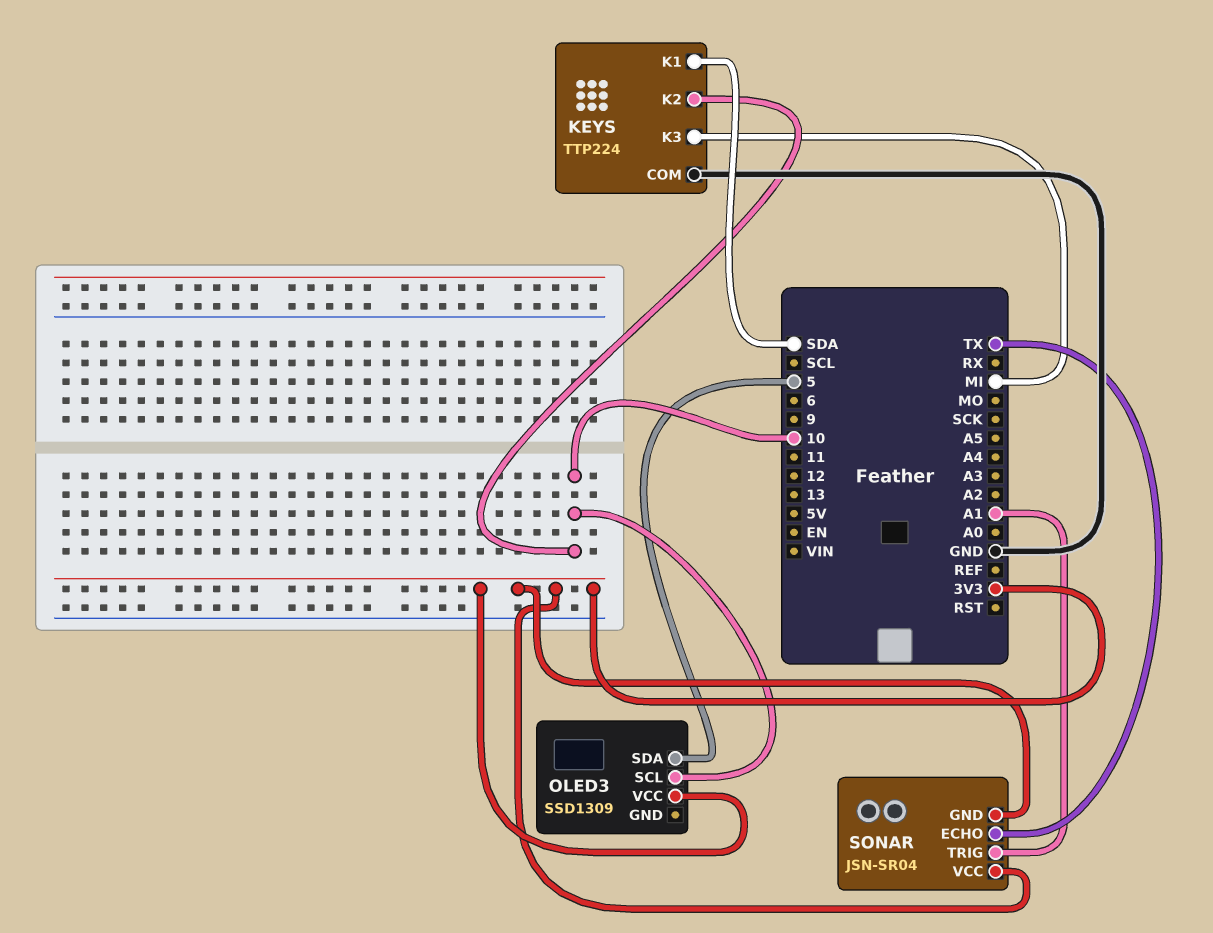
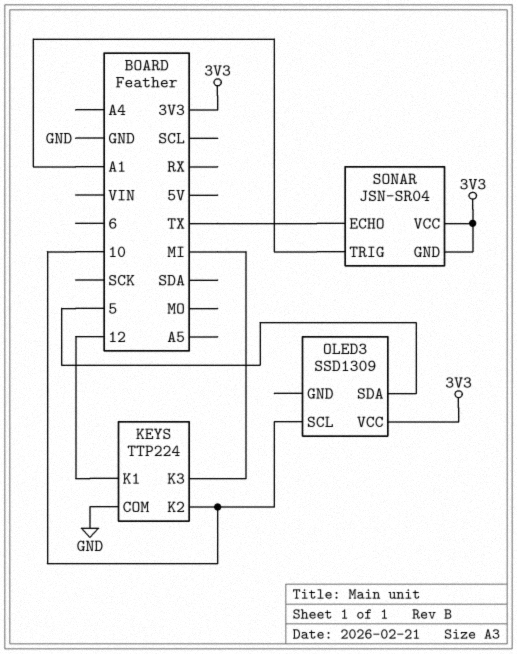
KEYS pin K1: SDA -> 12

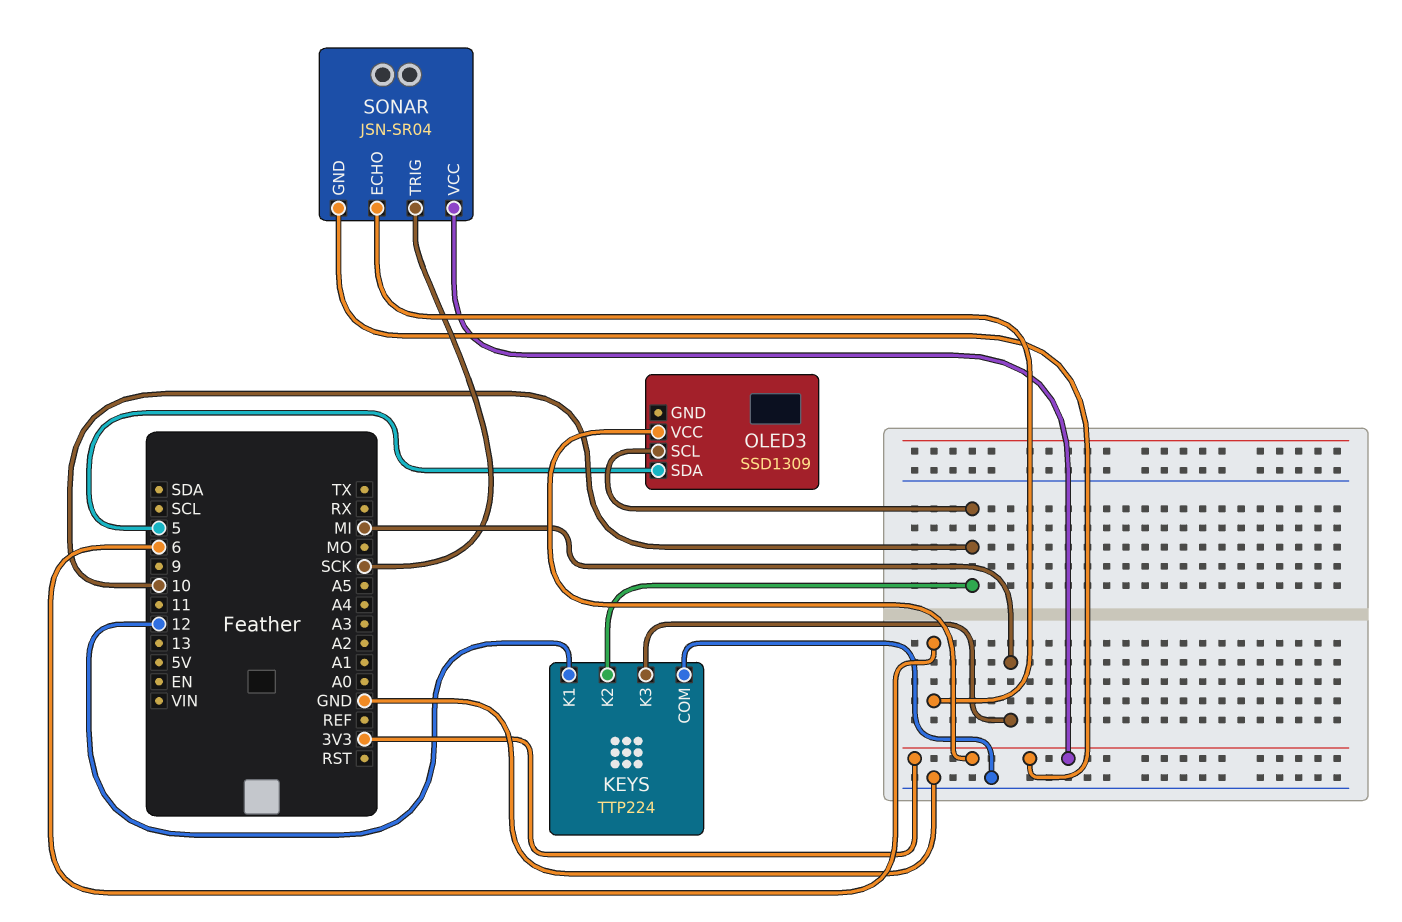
SONAR pin ECHO: TX -> 6
SONAR pin TRIG: A1 -> SCK

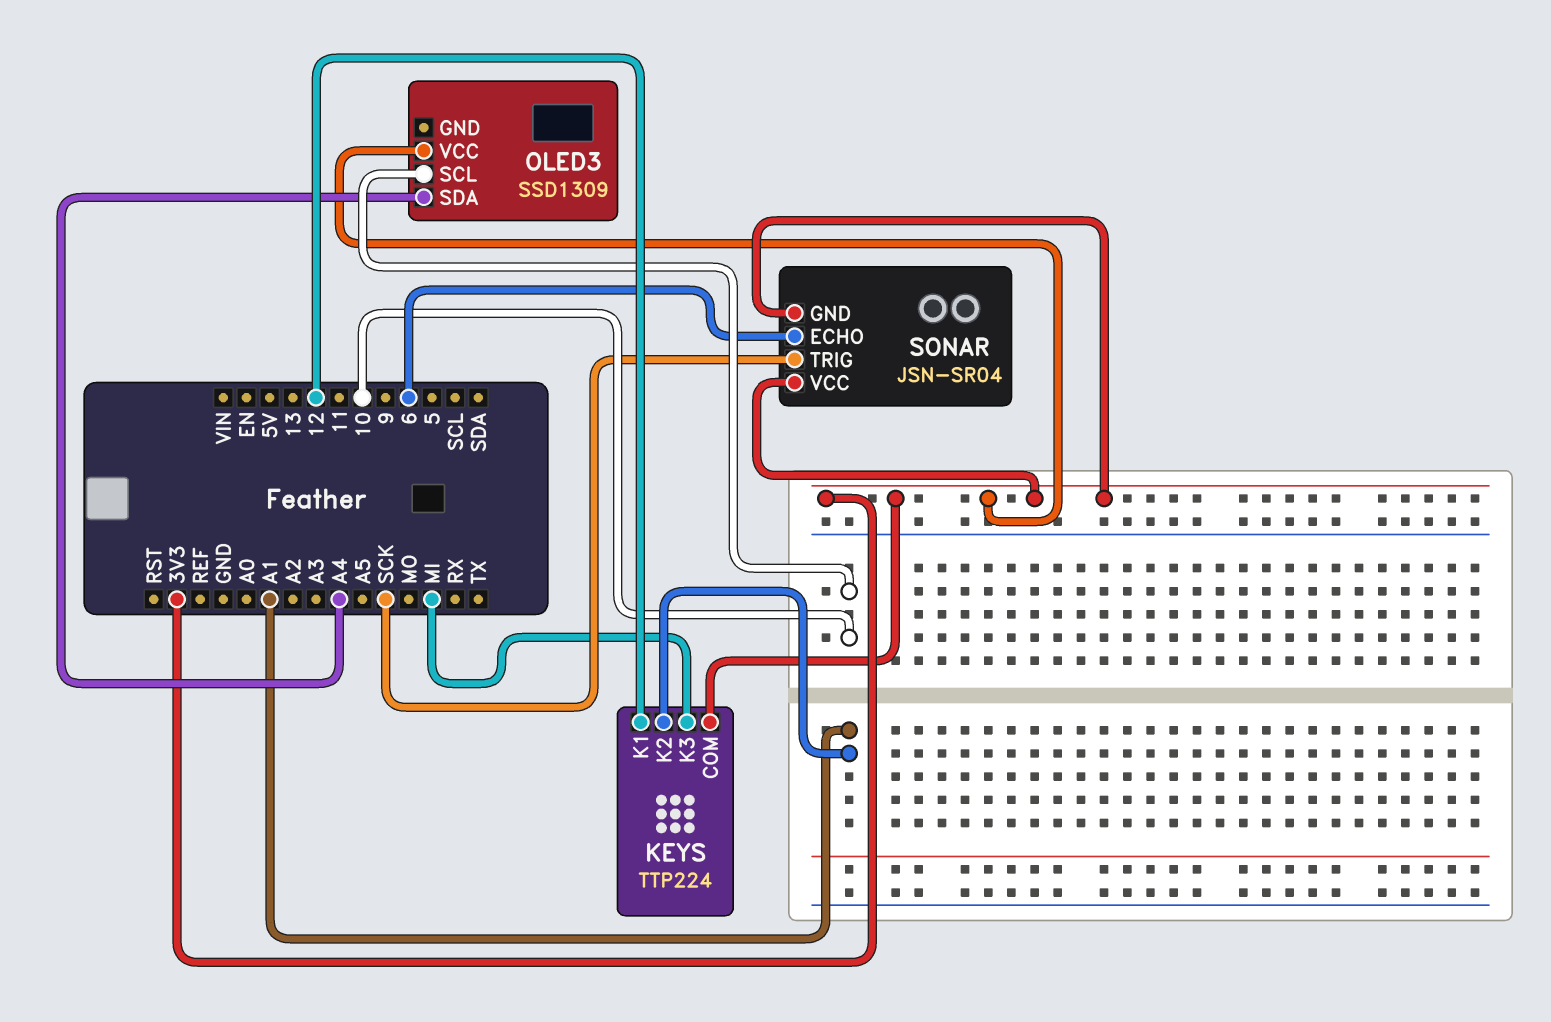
KEYS pin COM: GND -> 3V3
KEYS pin K2: 10 -> A1
OLED3 pin SDA: 5 -> A4

